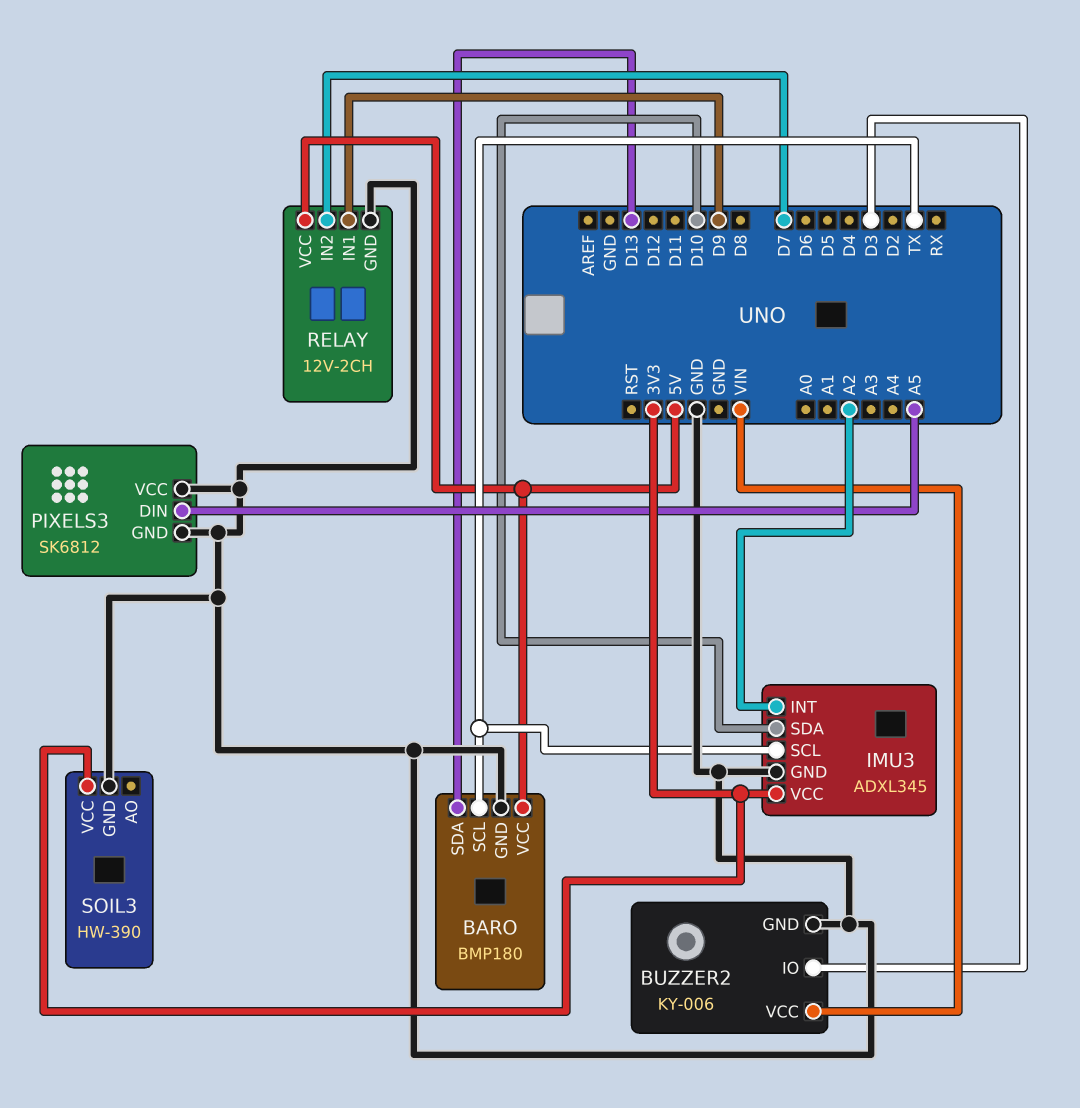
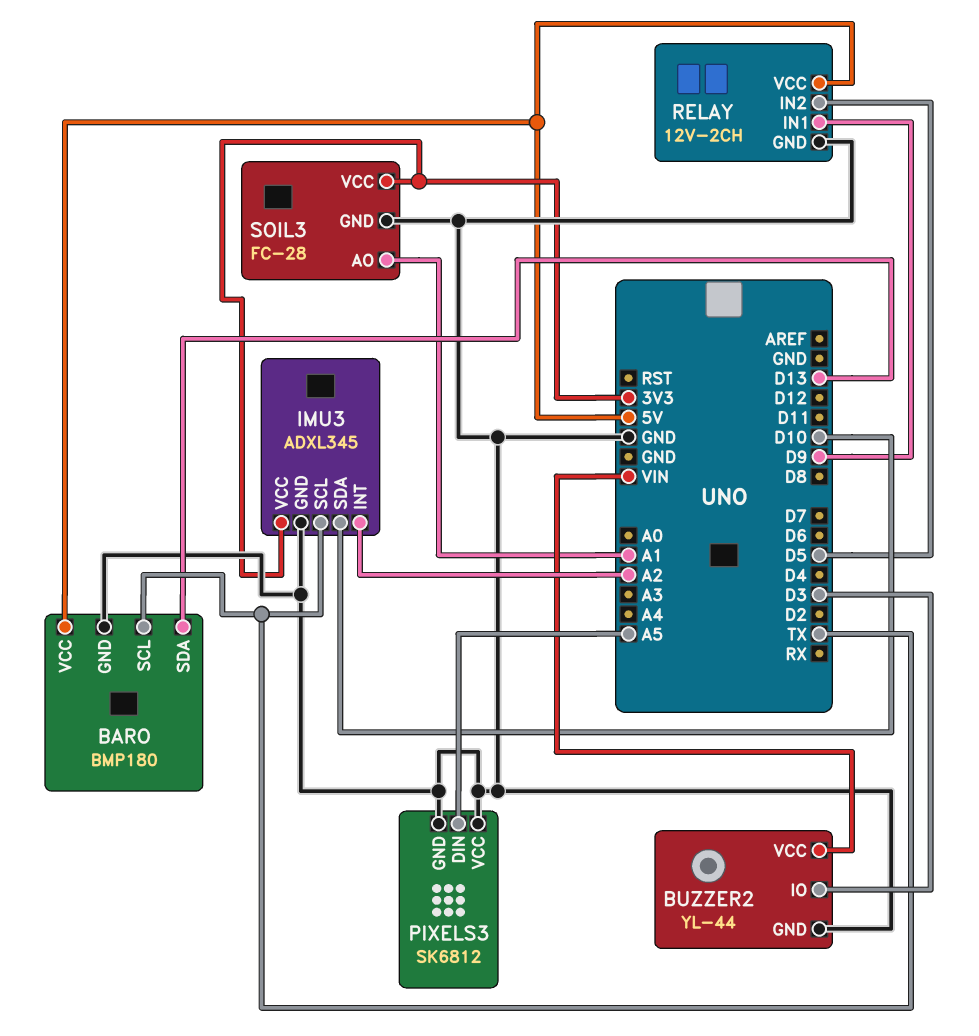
BUZZER2: KY-006 -> YL-44
RELAY pin IN2: D7 -> D5
SOIL3: HW-390 -> FC-28
SOIL3 pin AO: none -> A1

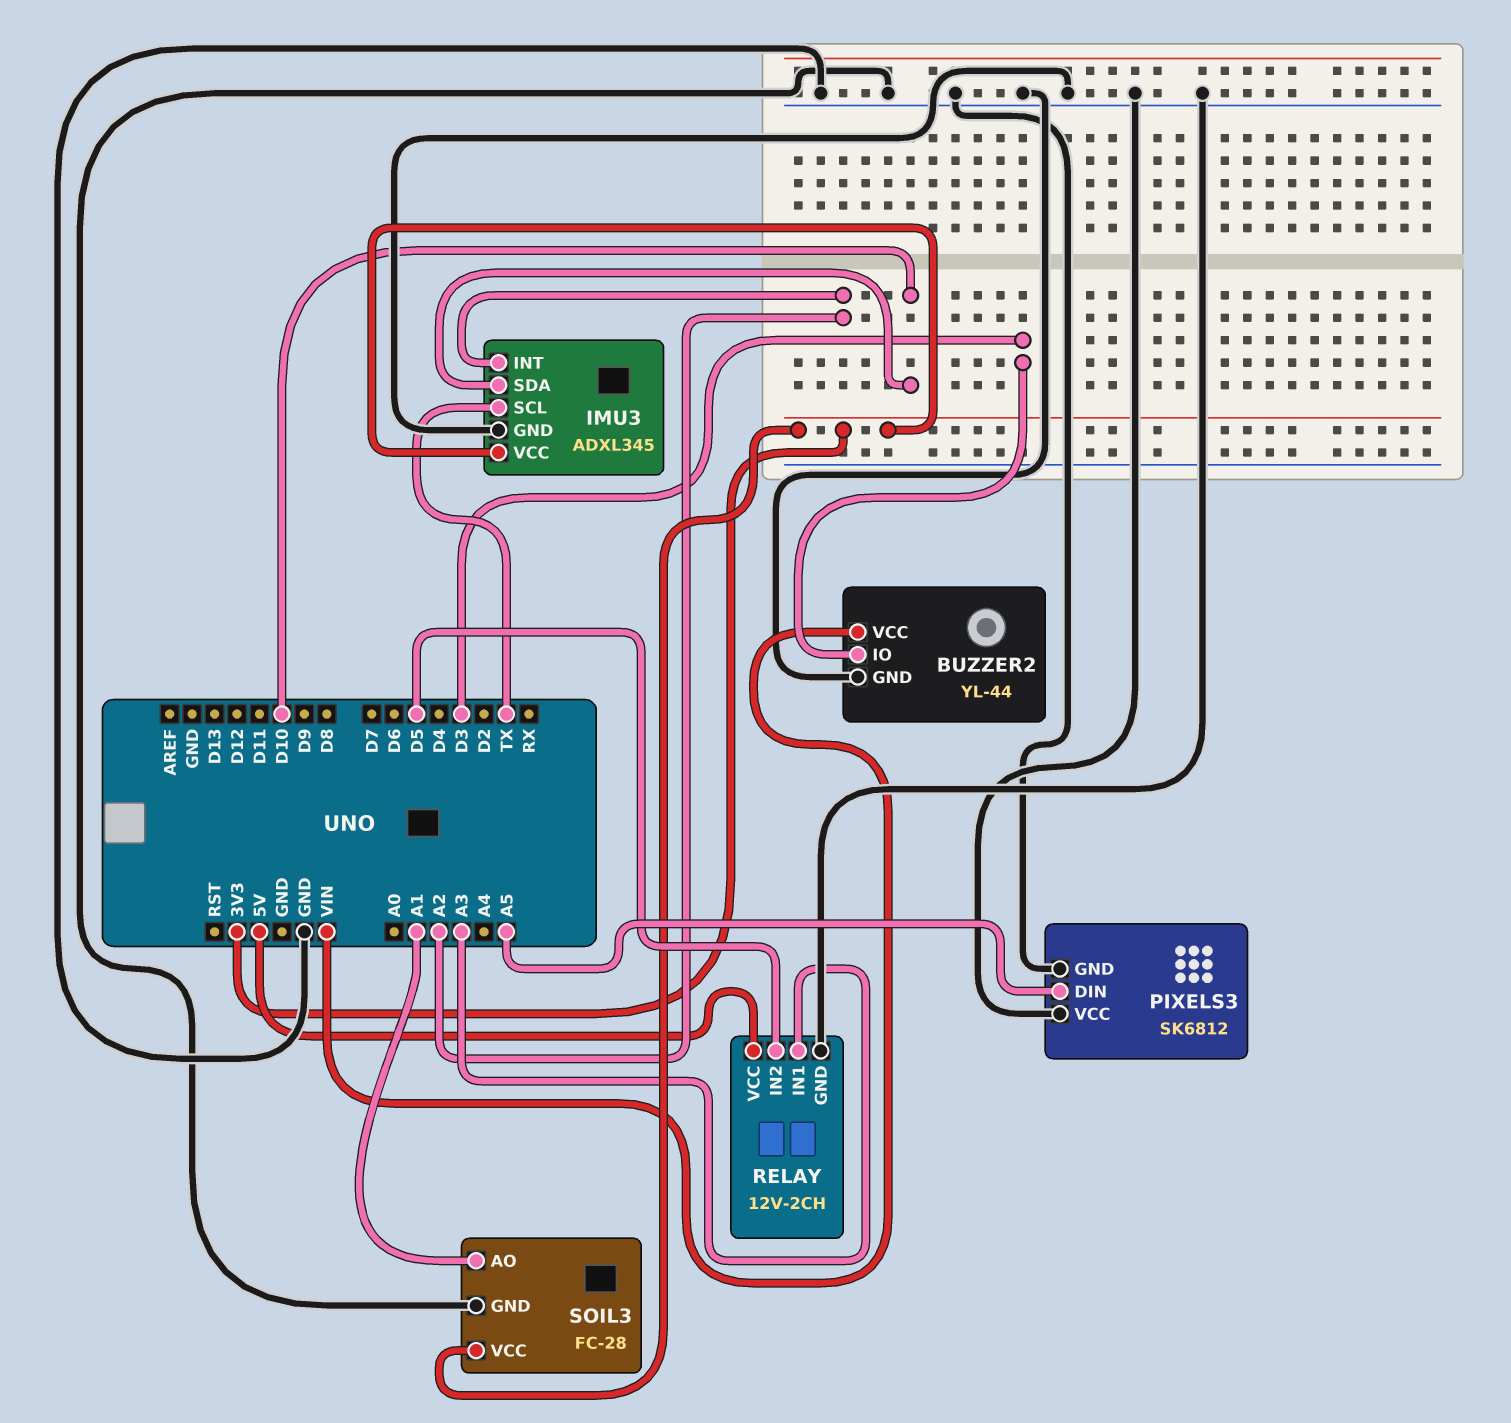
BARO: BMP180 -> none
BARO pin GND: GND -> none
BARO pin SCL: TX -> none
BARO pin SDA: D13 -> none
BARO pin VCC: 5V -> none
RELAY pin IN1: D9 -> A3

